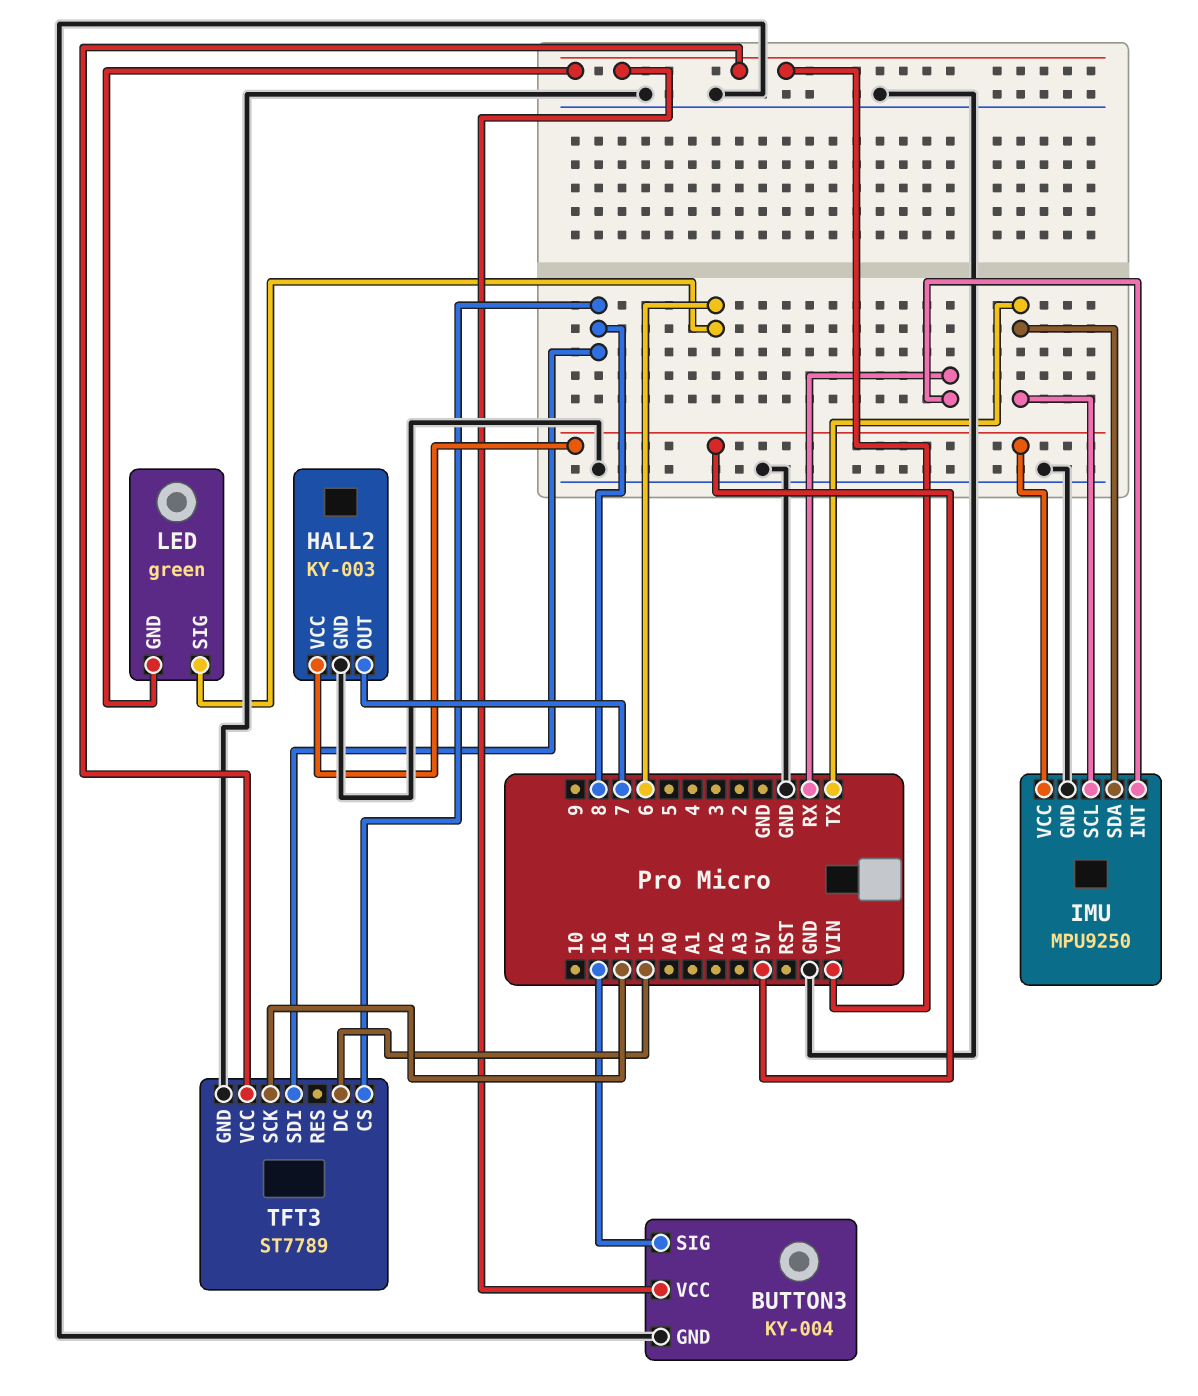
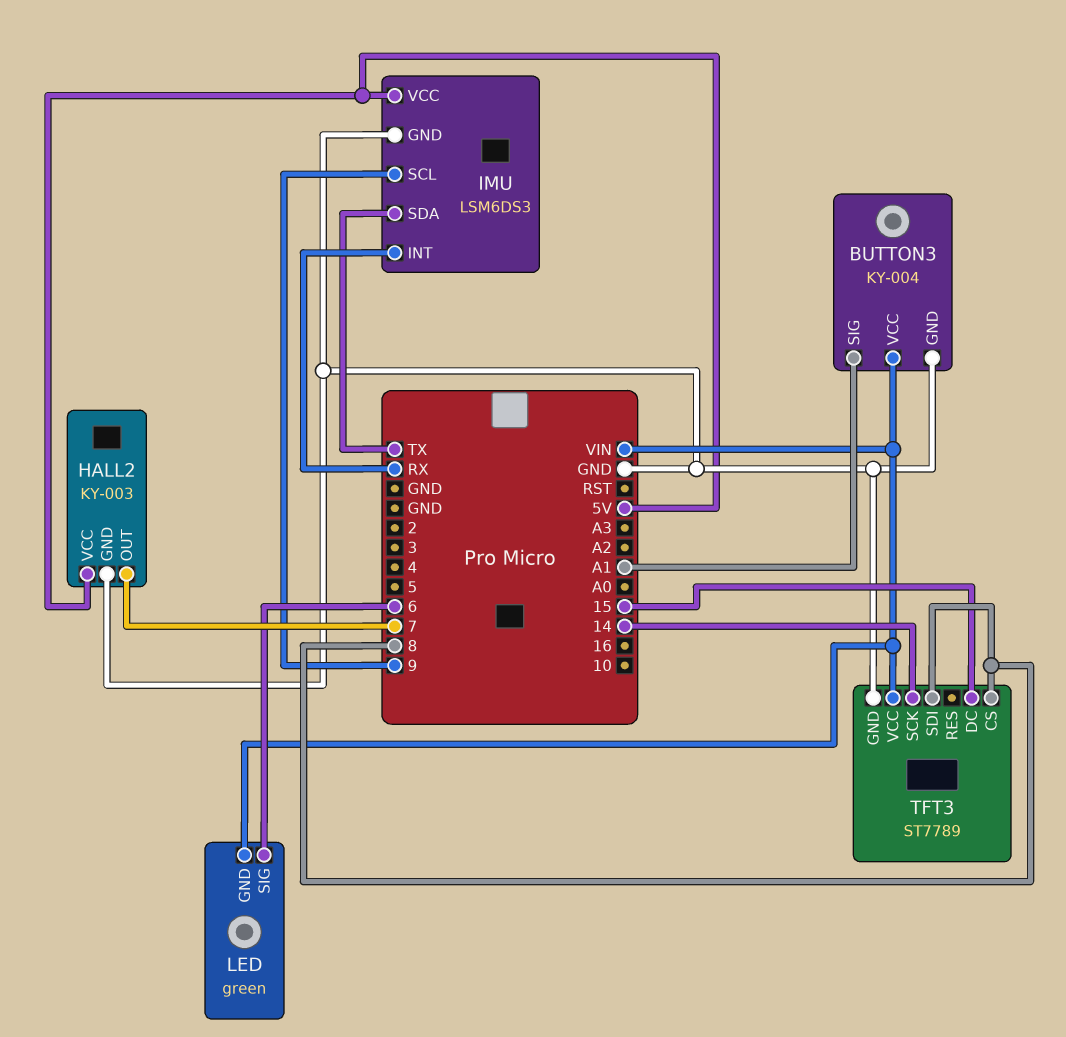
BUTTON3 pin SIG: 16 -> A1
IMU: MPU9250 -> LSM6DS3
IMU pin SCL: TX -> 9

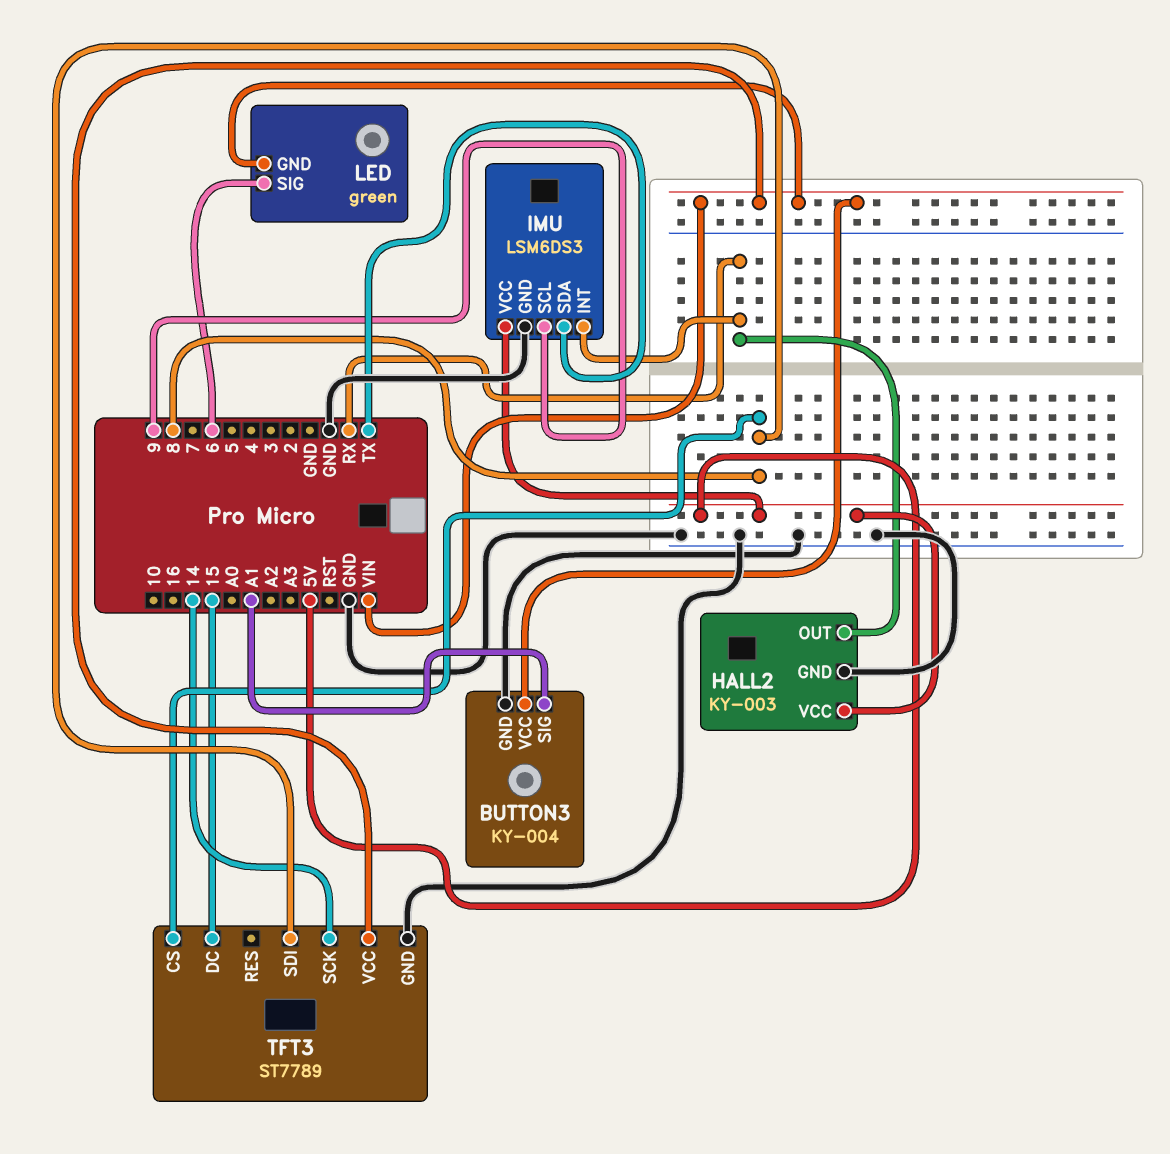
HALL2 pin OUT: 7 -> RX

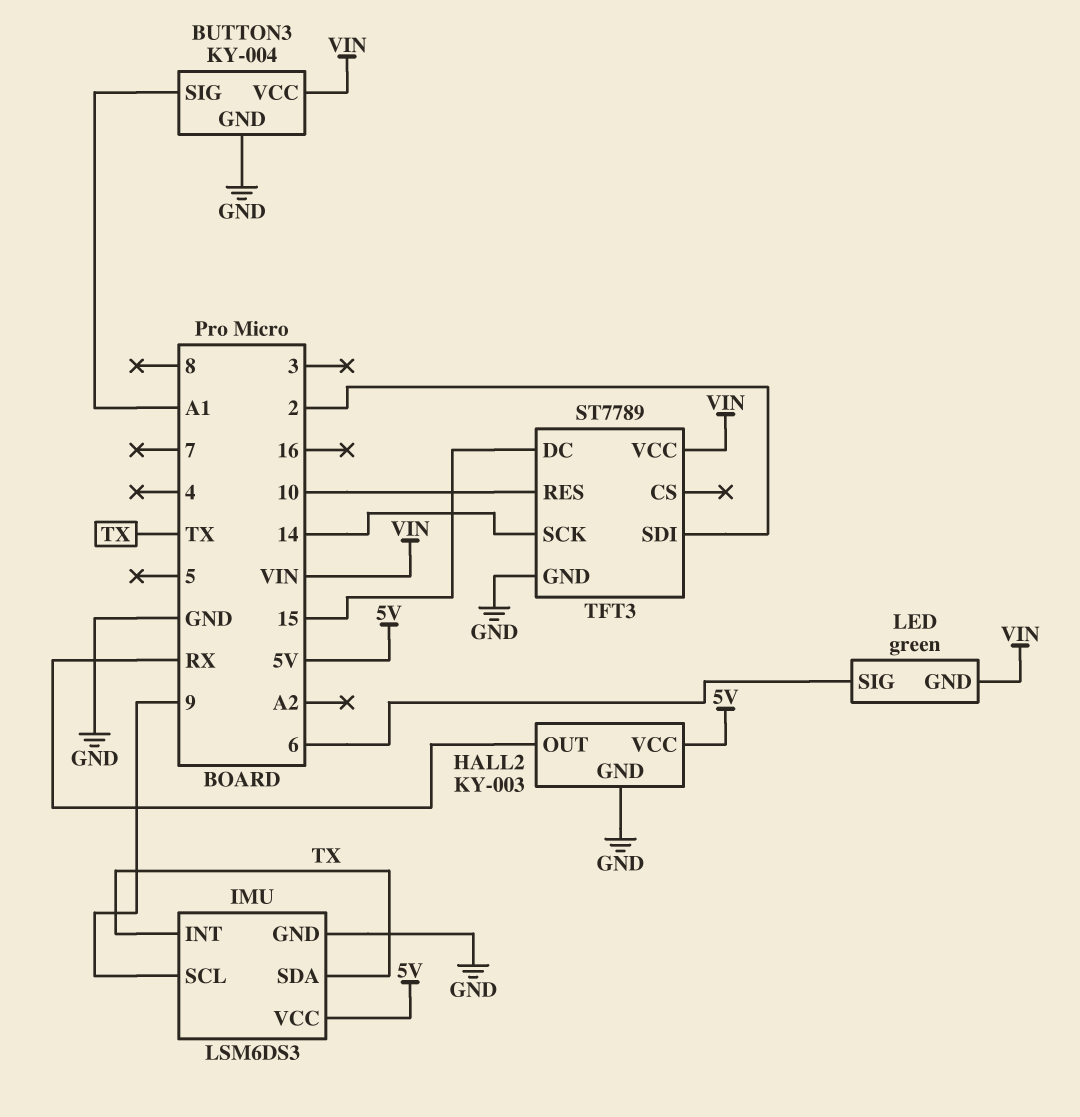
IMU pin INT: RX -> TX
TFT3 pin CS: 8 -> none
TFT3 pin RES: none -> 10
TFT3 pin SDI: 8 -> 2

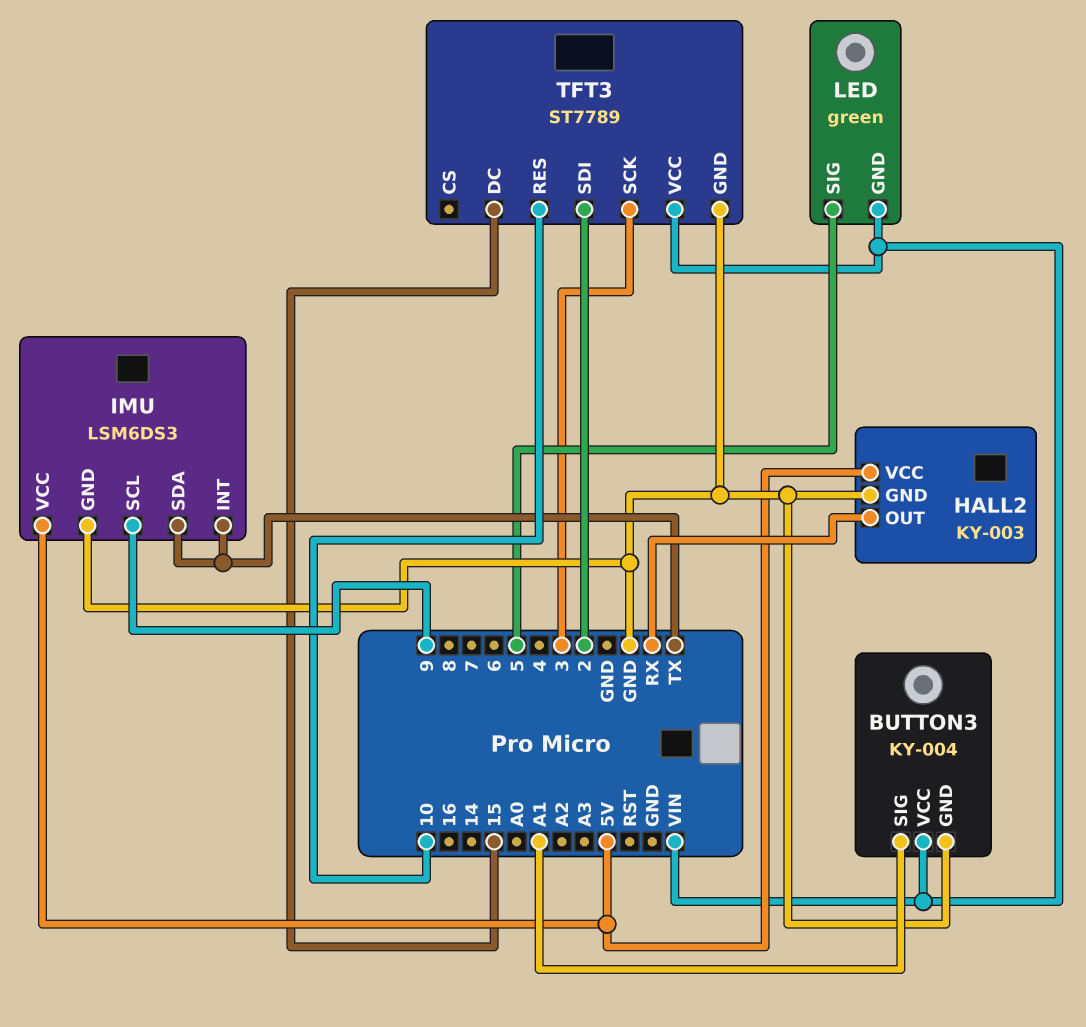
LED pin SIG: 6 -> 5
TFT3 pin SCK: 14 -> 3

